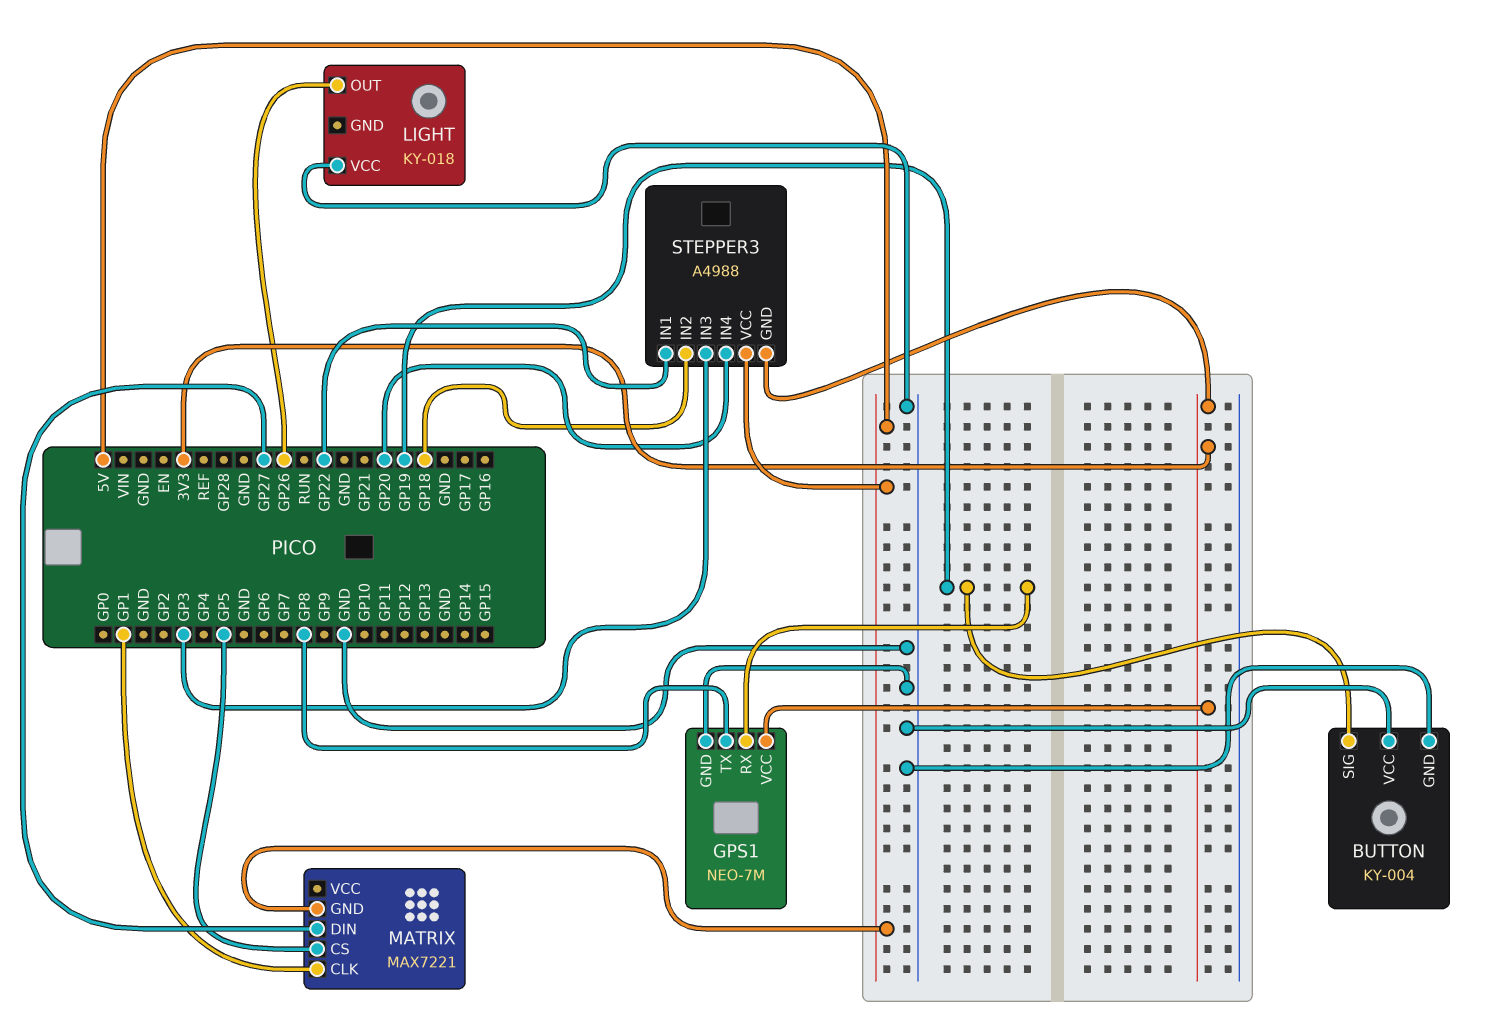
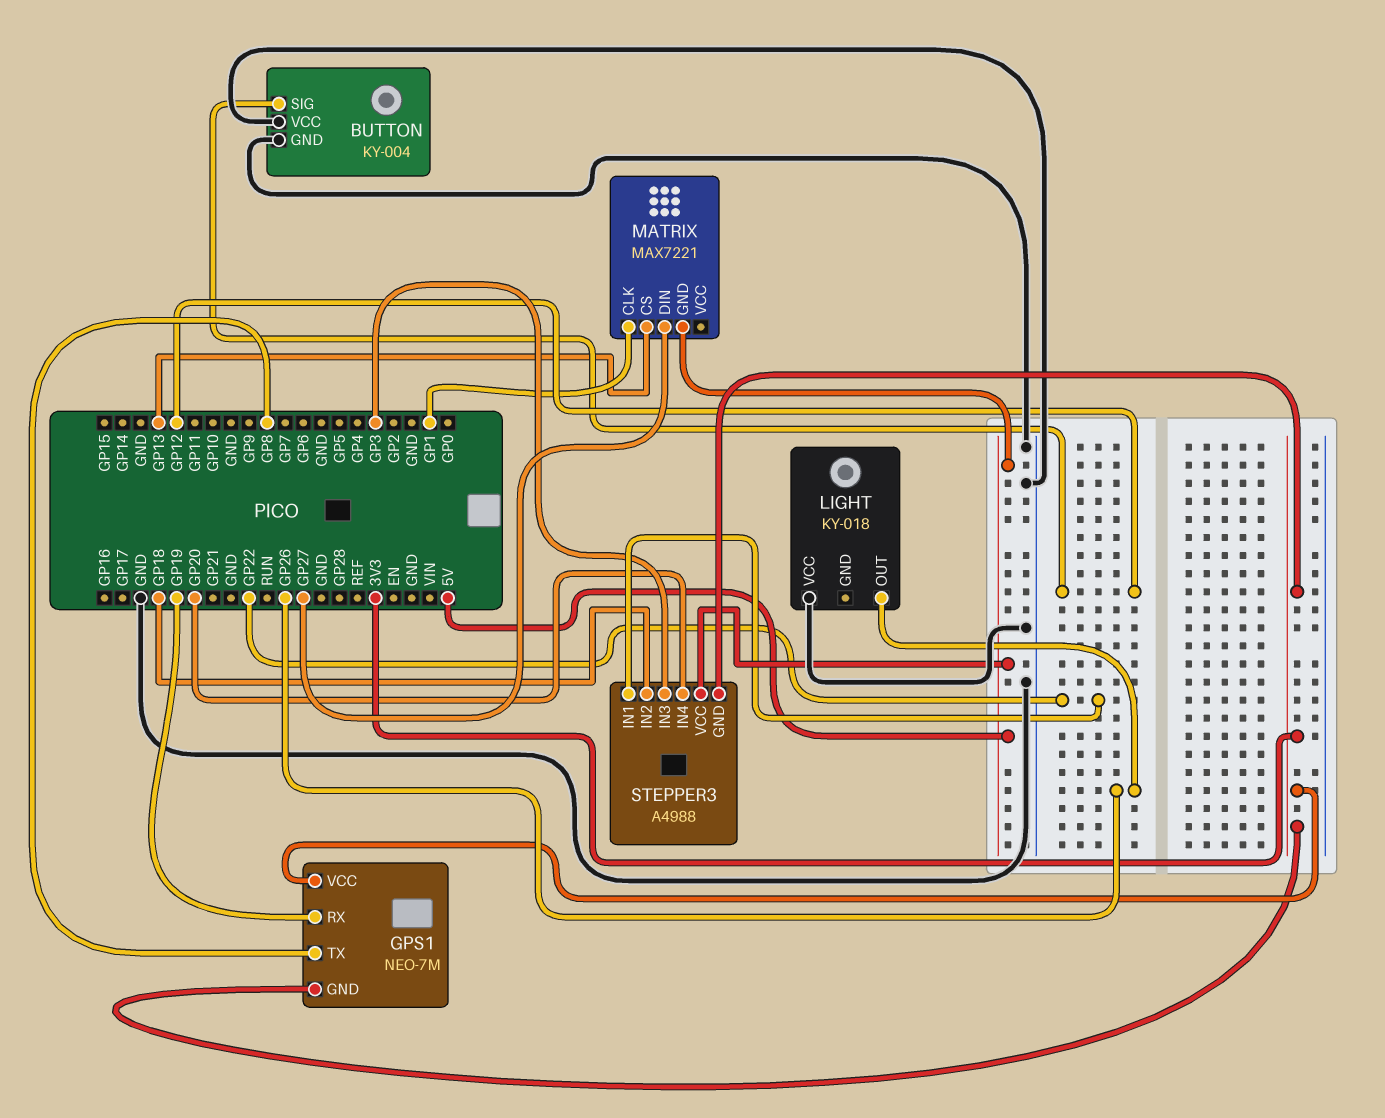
BUTTON pin SIG: GP19 -> GP12
GPS1 pin GND: GND -> 3V3
MATRIX pin CS: GP5 -> GP13

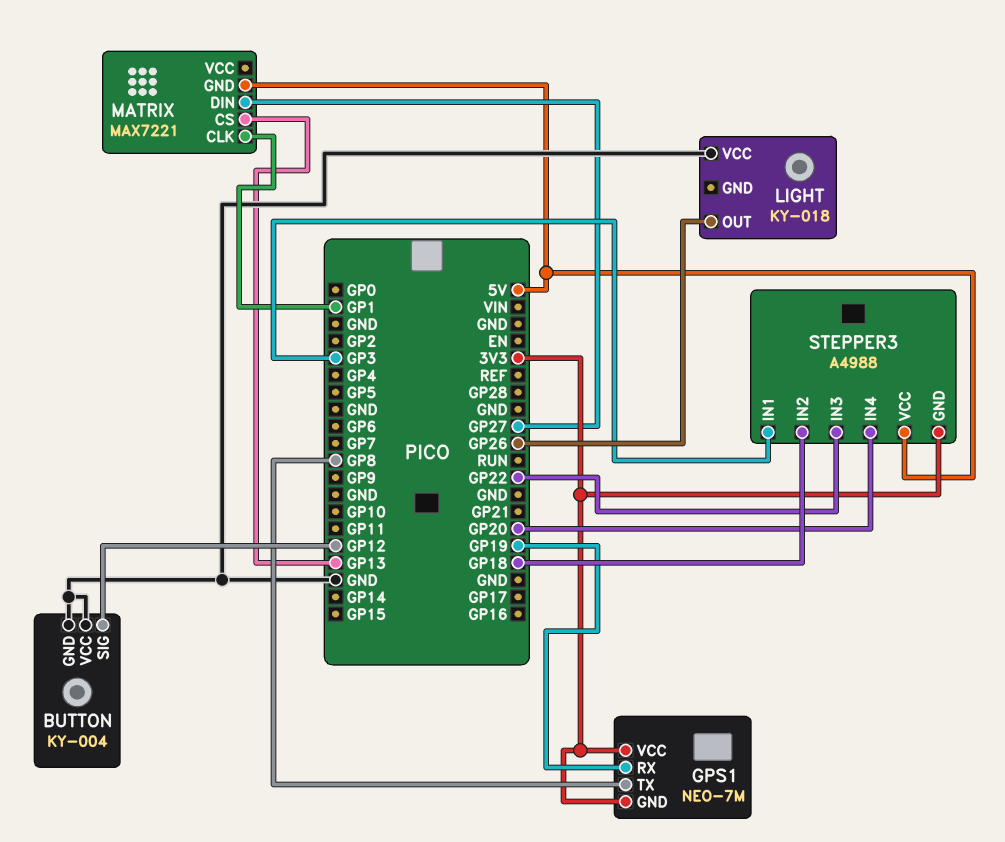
STEPPER3 pin IN1: GP22 -> GP3
STEPPER3 pin IN3: GP3 -> GP22

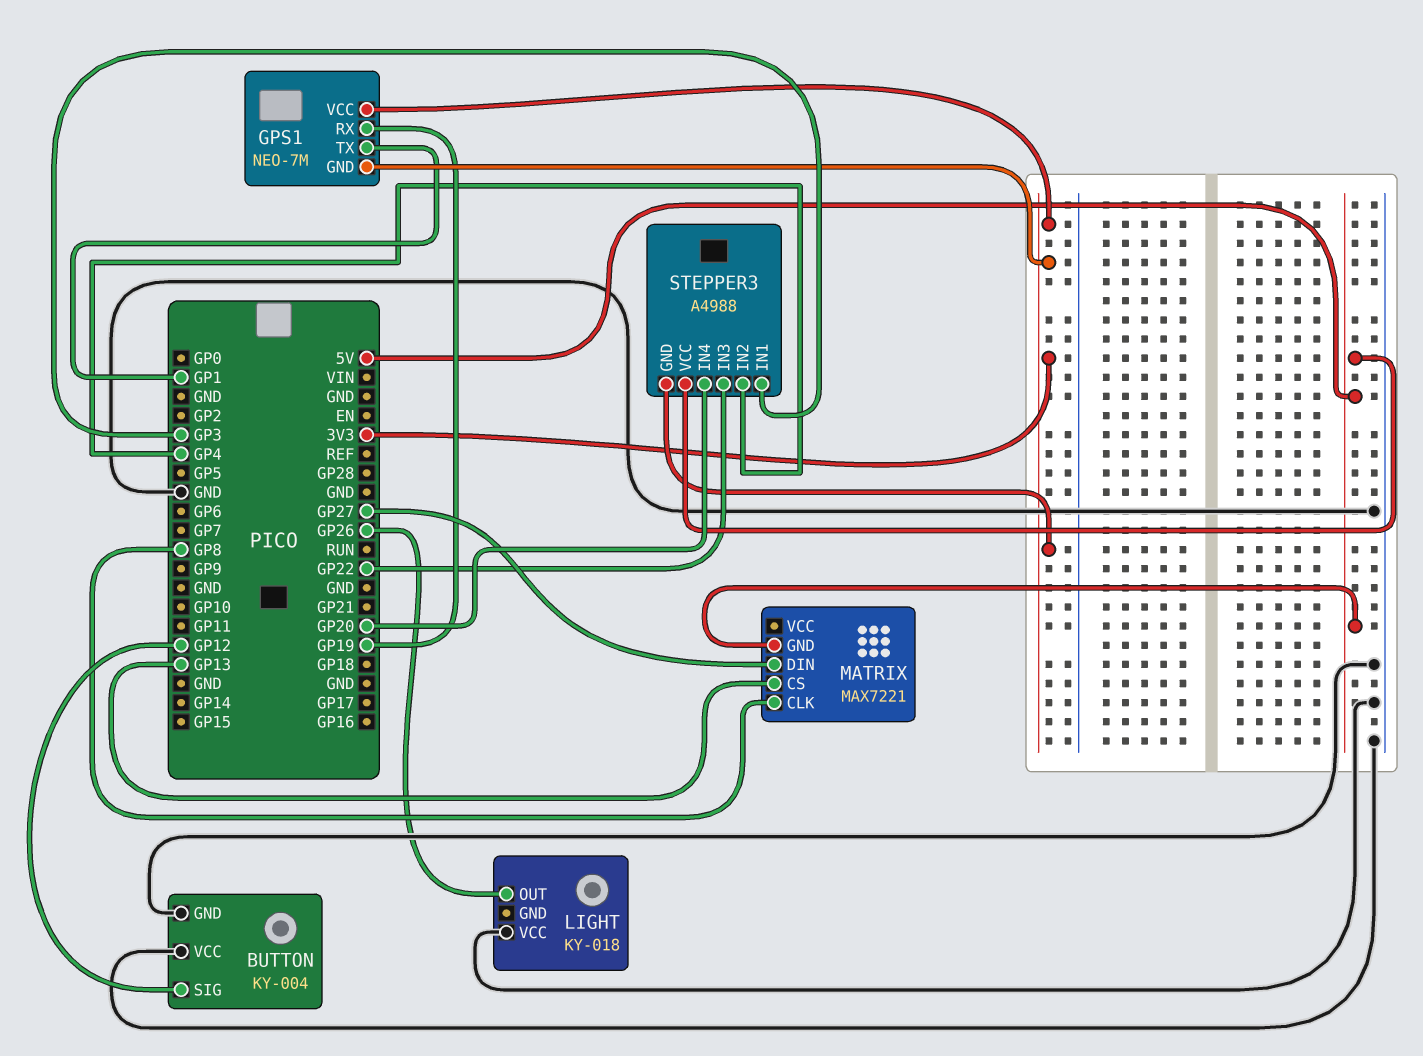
GPS1 pin TX: GP8 -> GP1
MATRIX pin CLK: GP1 -> GP8
STEPPER3 pin IN2: GP18 -> GP4

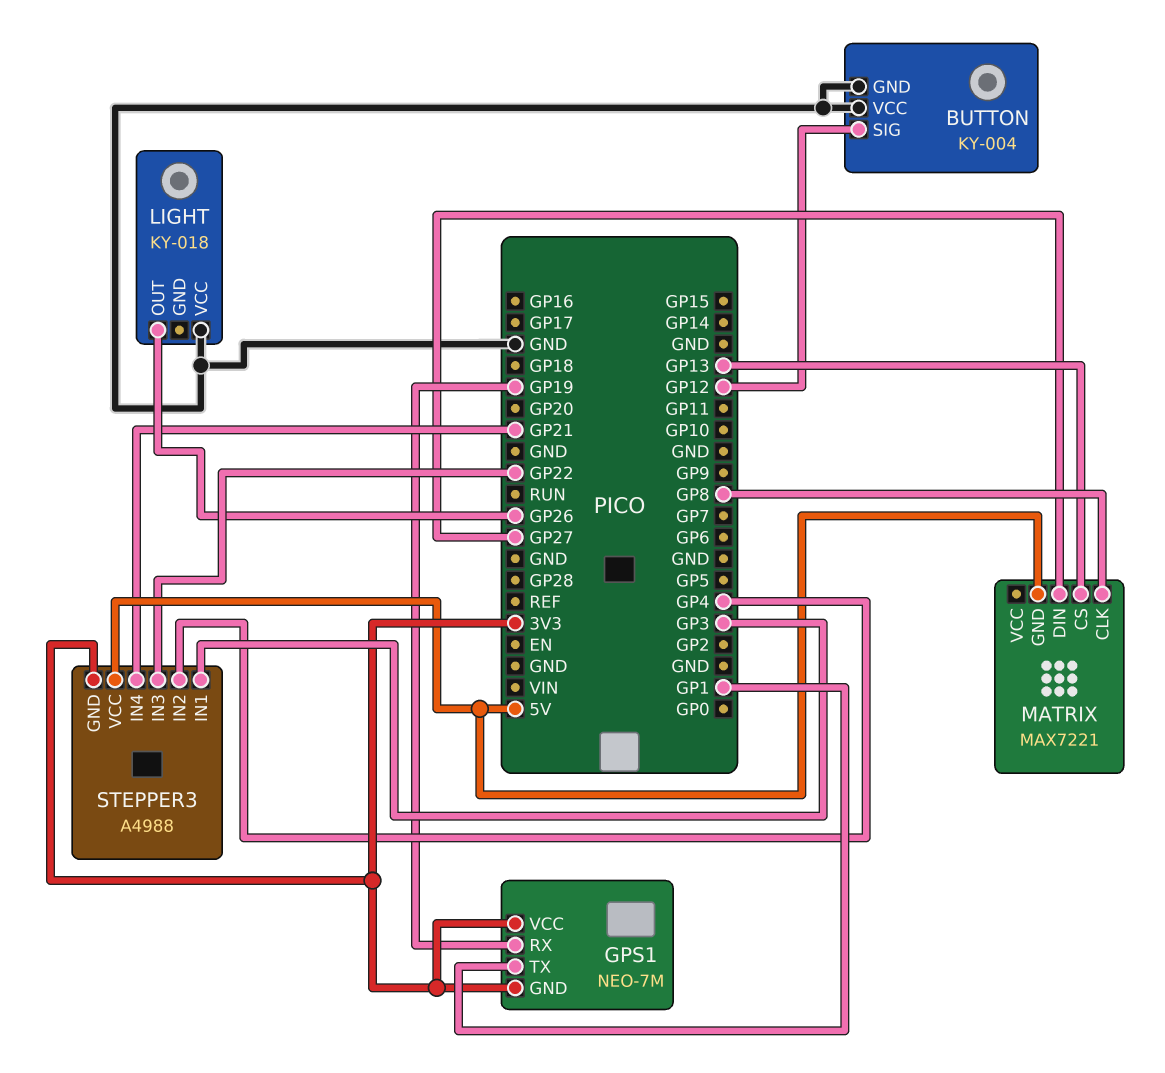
STEPPER3 pin IN4: GP20 -> GP21

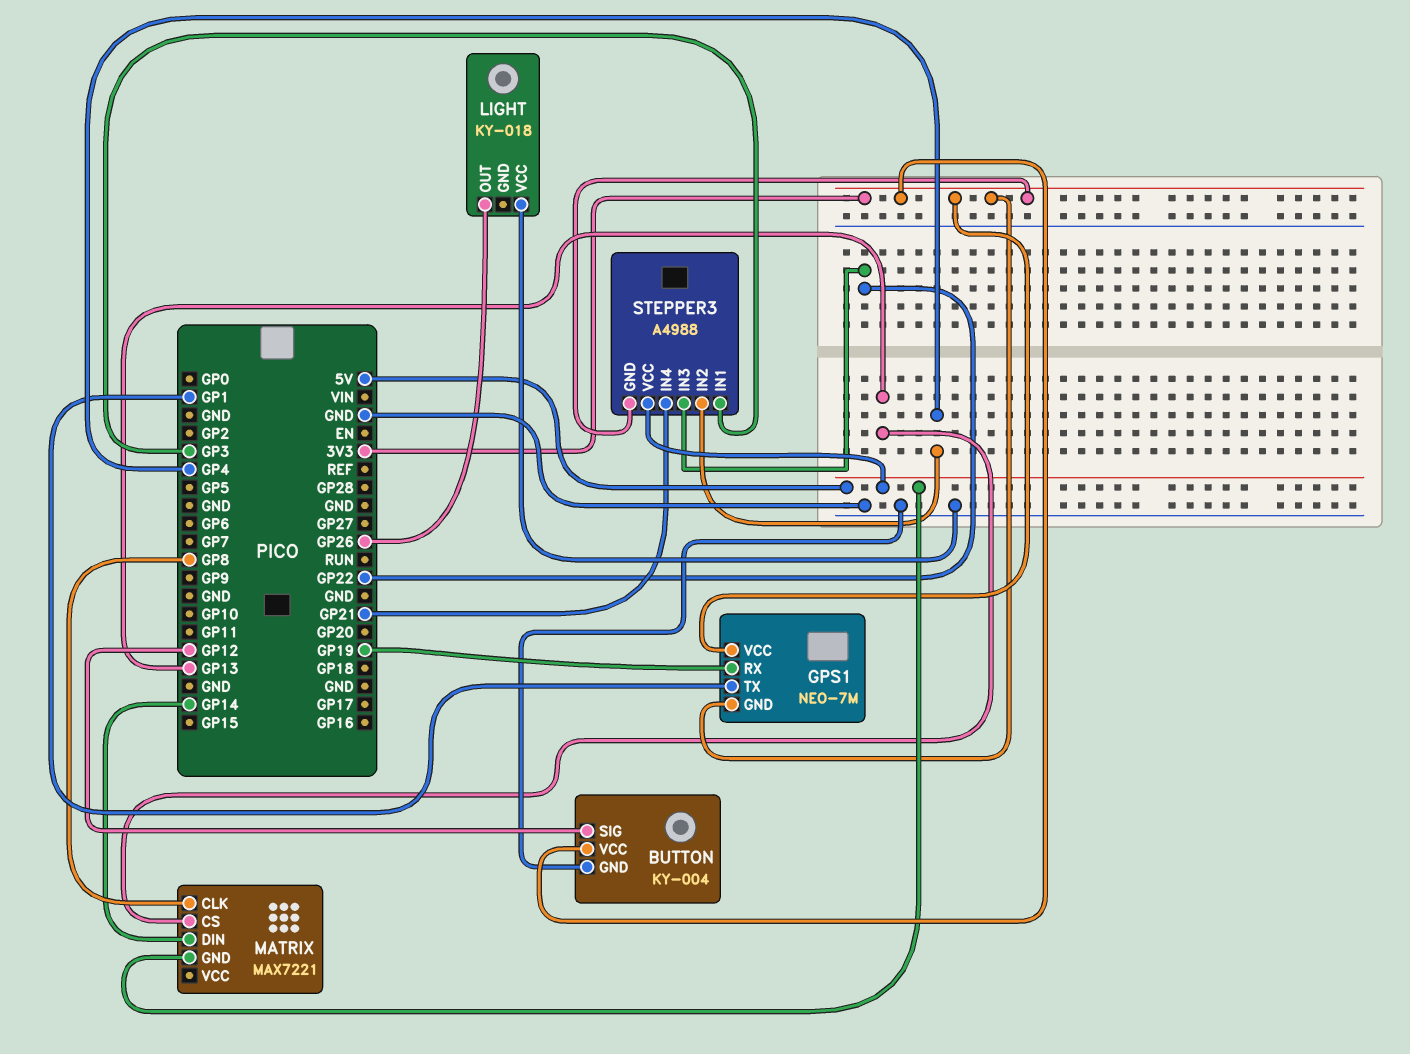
BUTTON pin VCC: GND -> 3V3
MATRIX pin DIN: GP27 -> GP14

